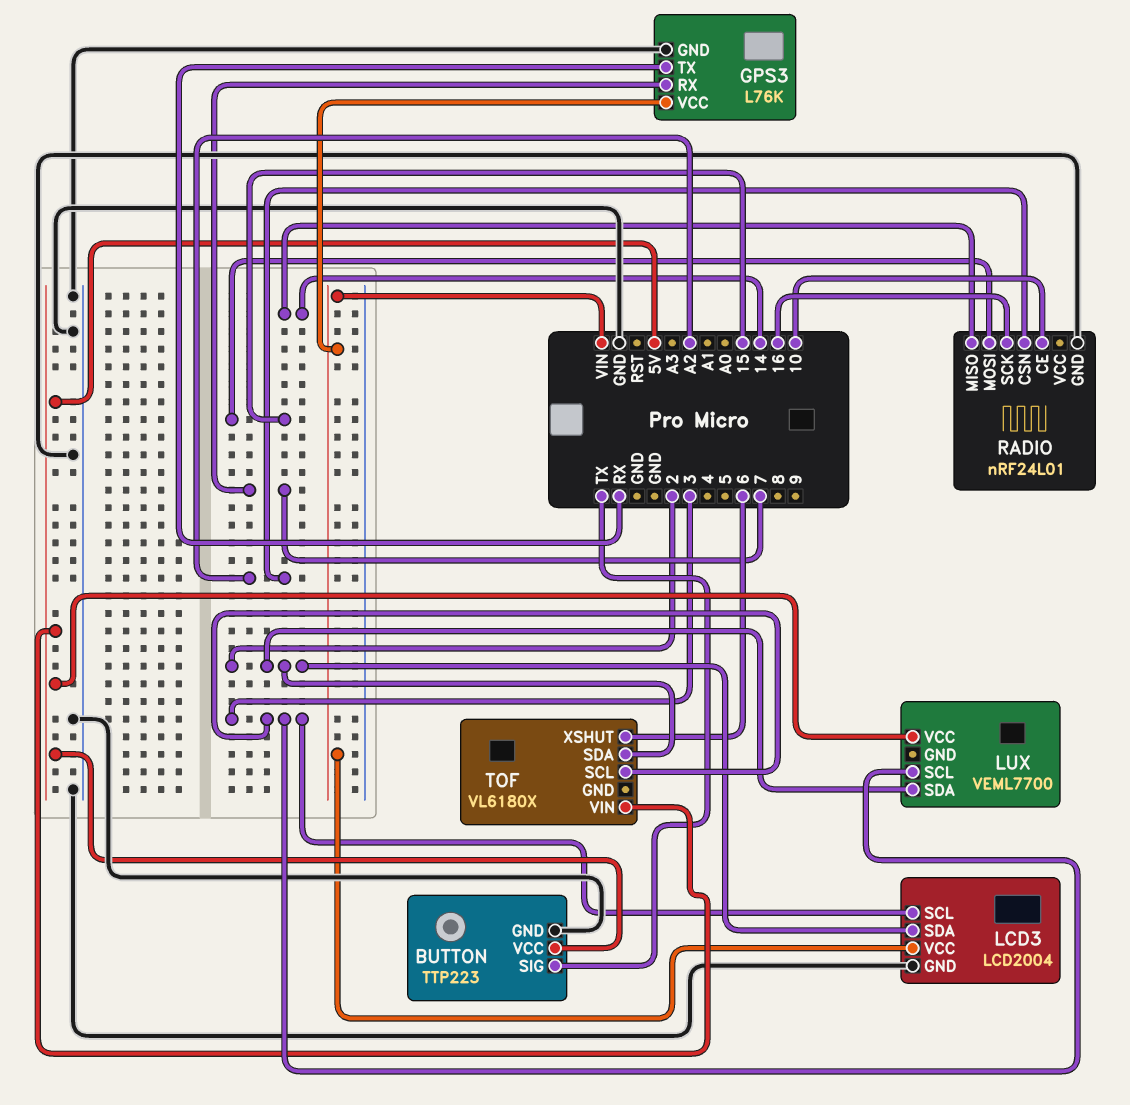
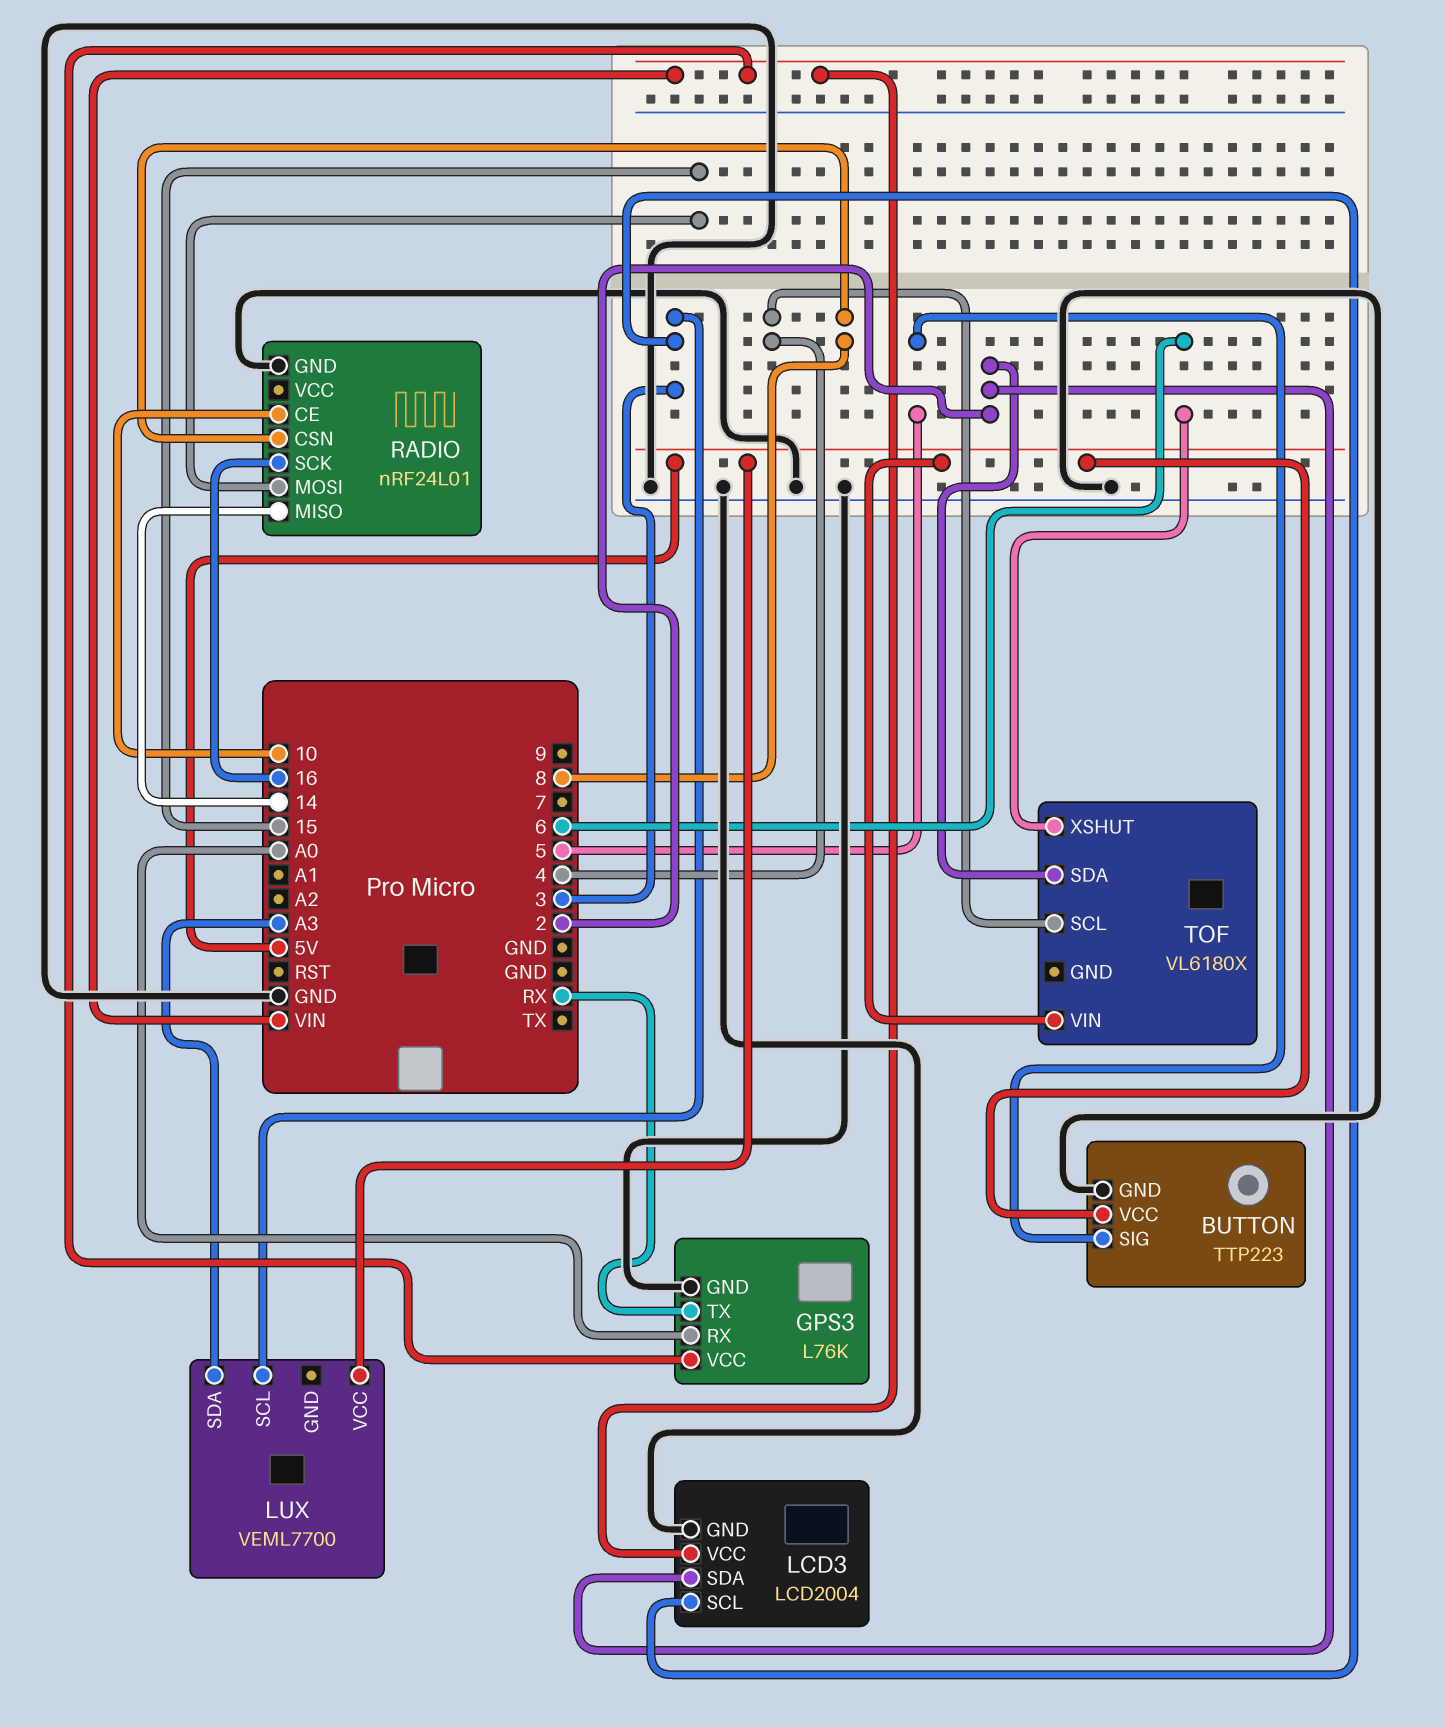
BUTTON pin SIG: TX -> 5
GPS3 pin RX: 7 -> A0
LUX pin SDA: 2 -> A3
RADIO pin CSN: A2 -> 8
TOF pin SCL: 3 -> 4

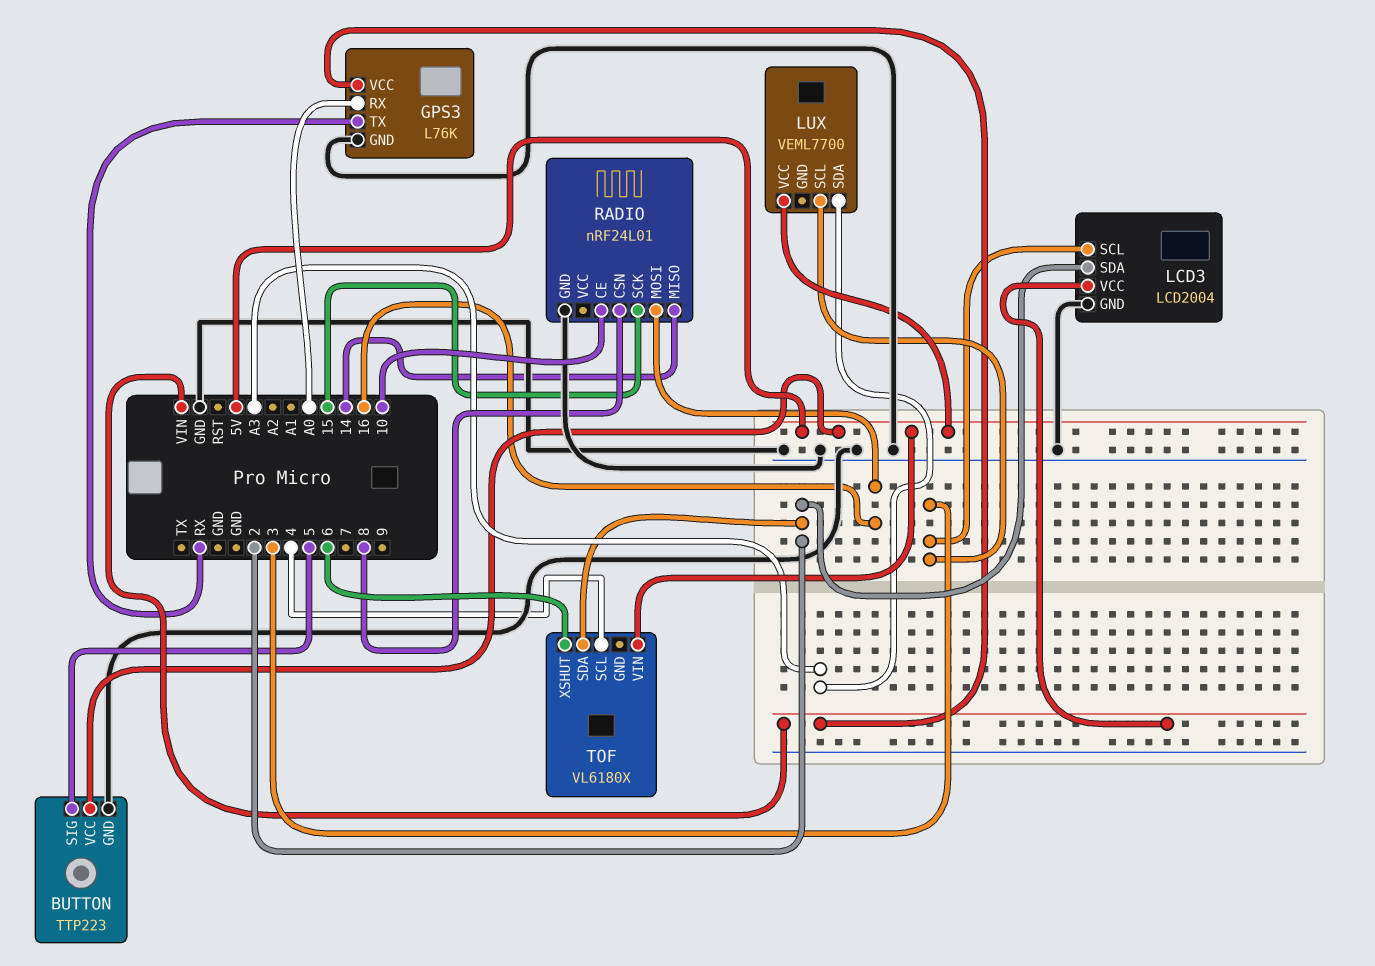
RADIO pin MOSI: 15 -> 16
RADIO pin SCK: 16 -> 15

